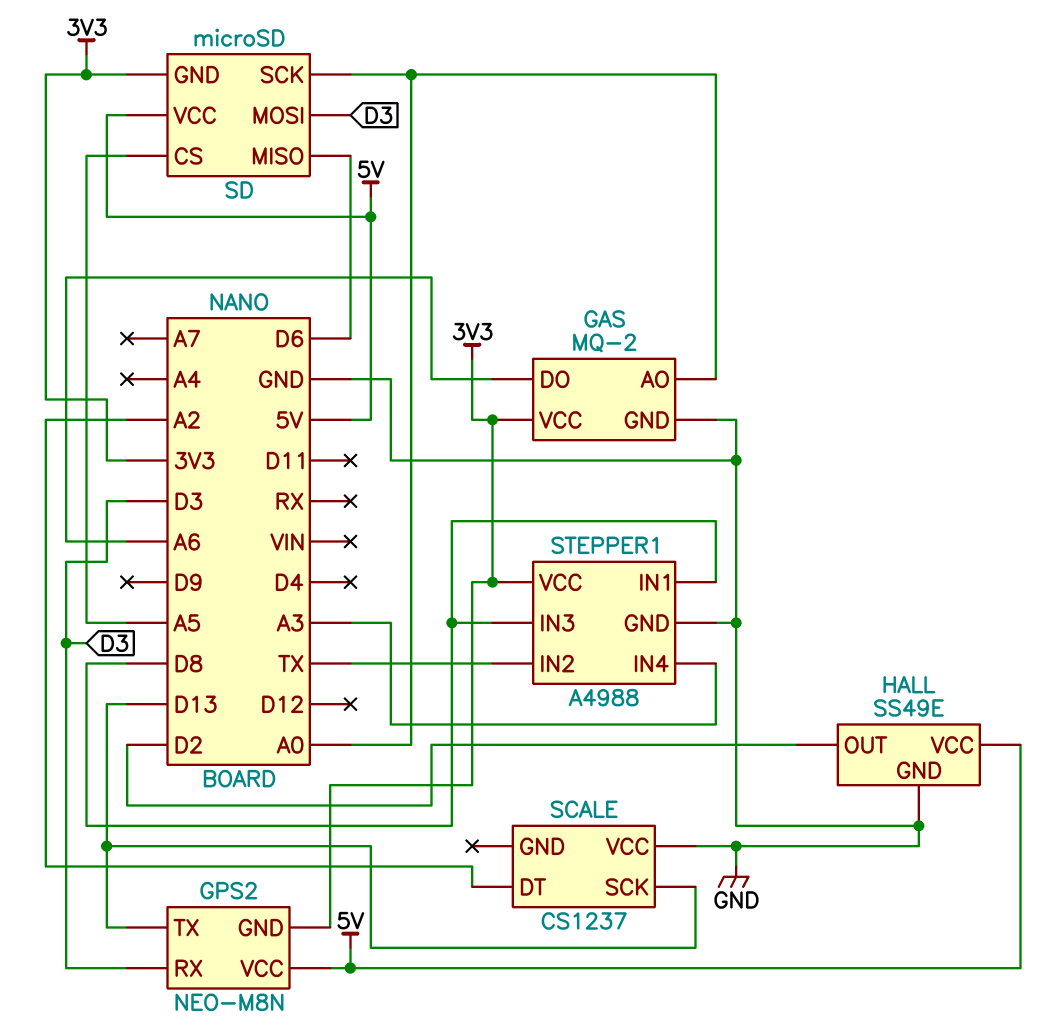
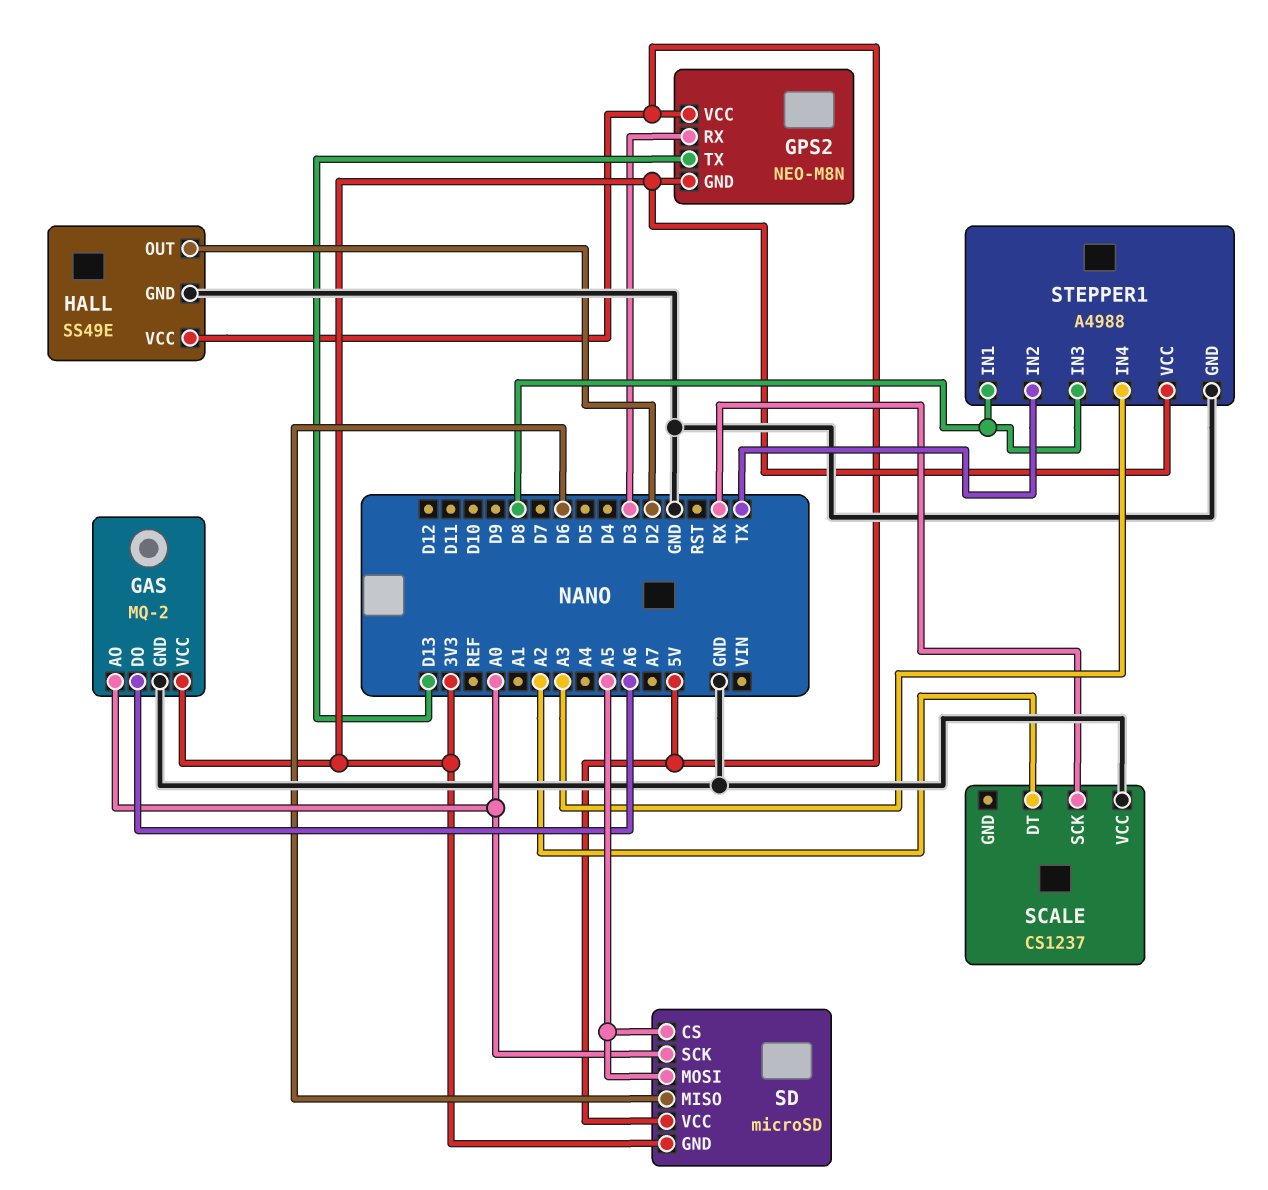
SCALE pin SCK: D13 -> RX
SD pin MOSI: D3 -> A5

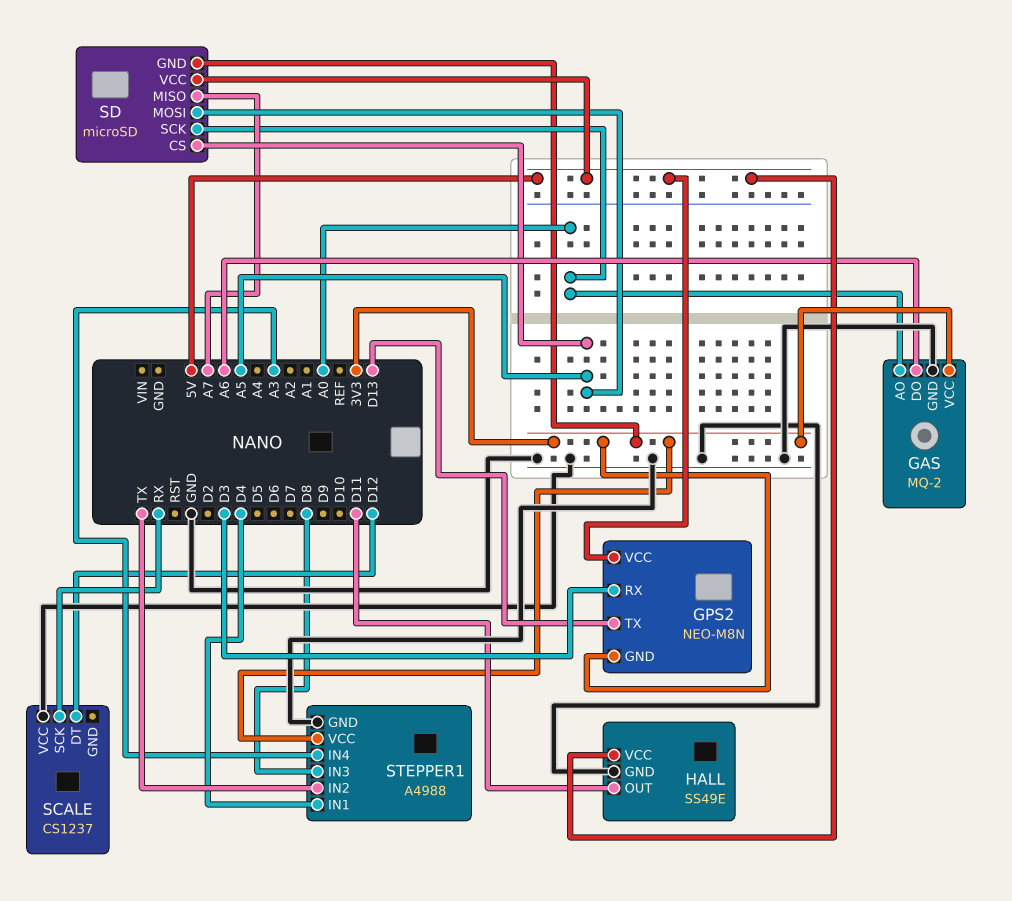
HALL pin OUT: D2 -> D11
SCALE pin DT: A2 -> D12
SD pin MISO: D6 -> A7
STEPPER1 pin IN1: D8 -> D4

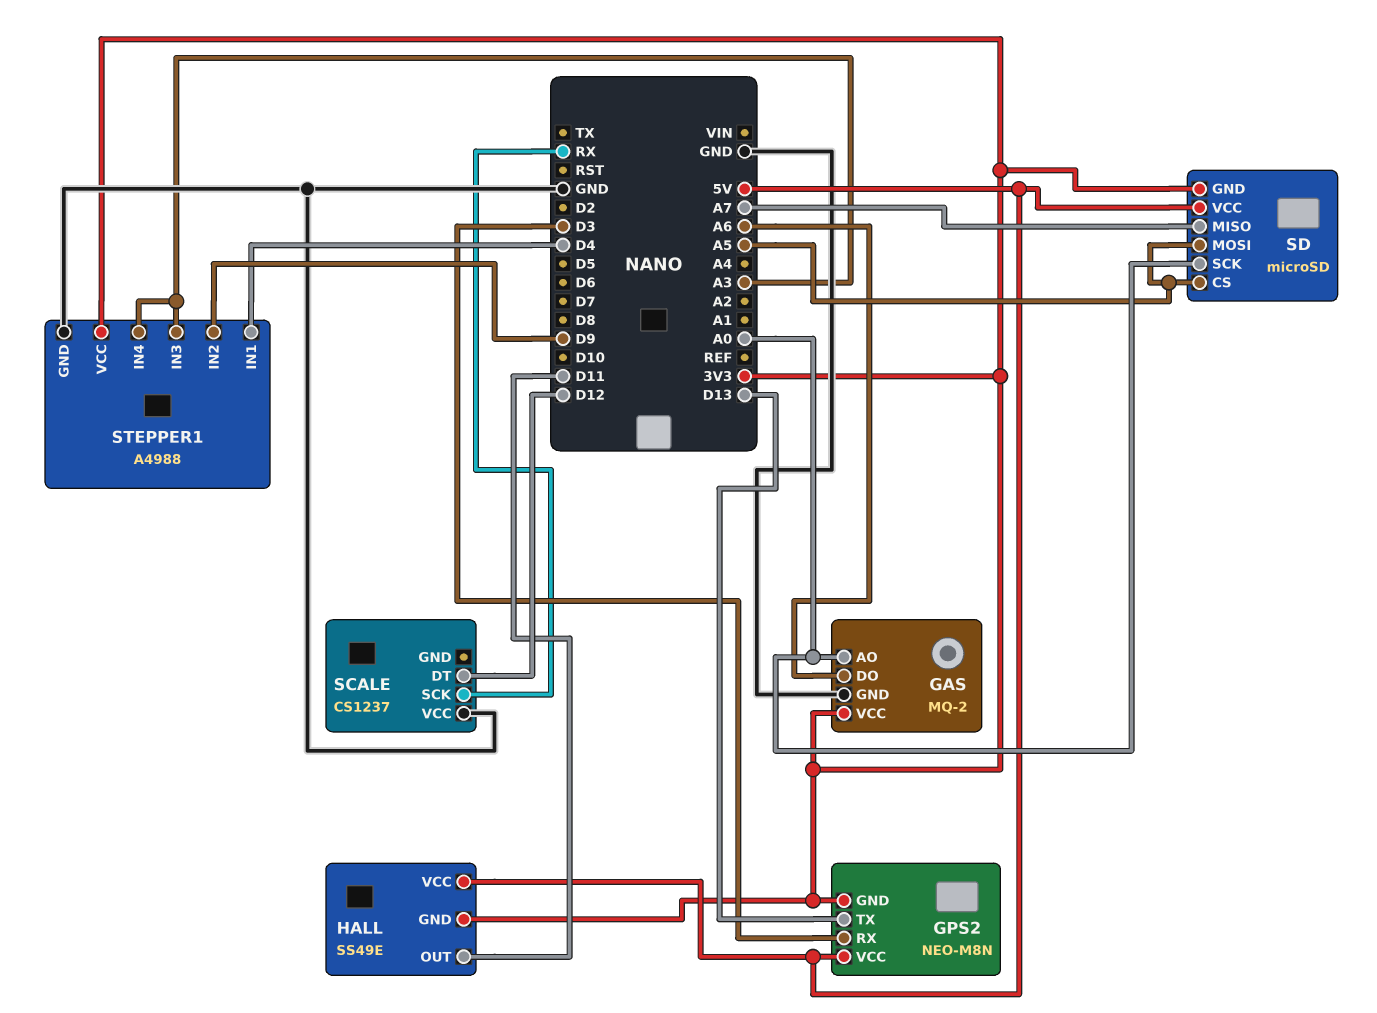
HALL pin GND: GND -> 3V3
STEPPER1 pin IN2: TX -> D9
STEPPER1 pin IN3: D8 -> A3

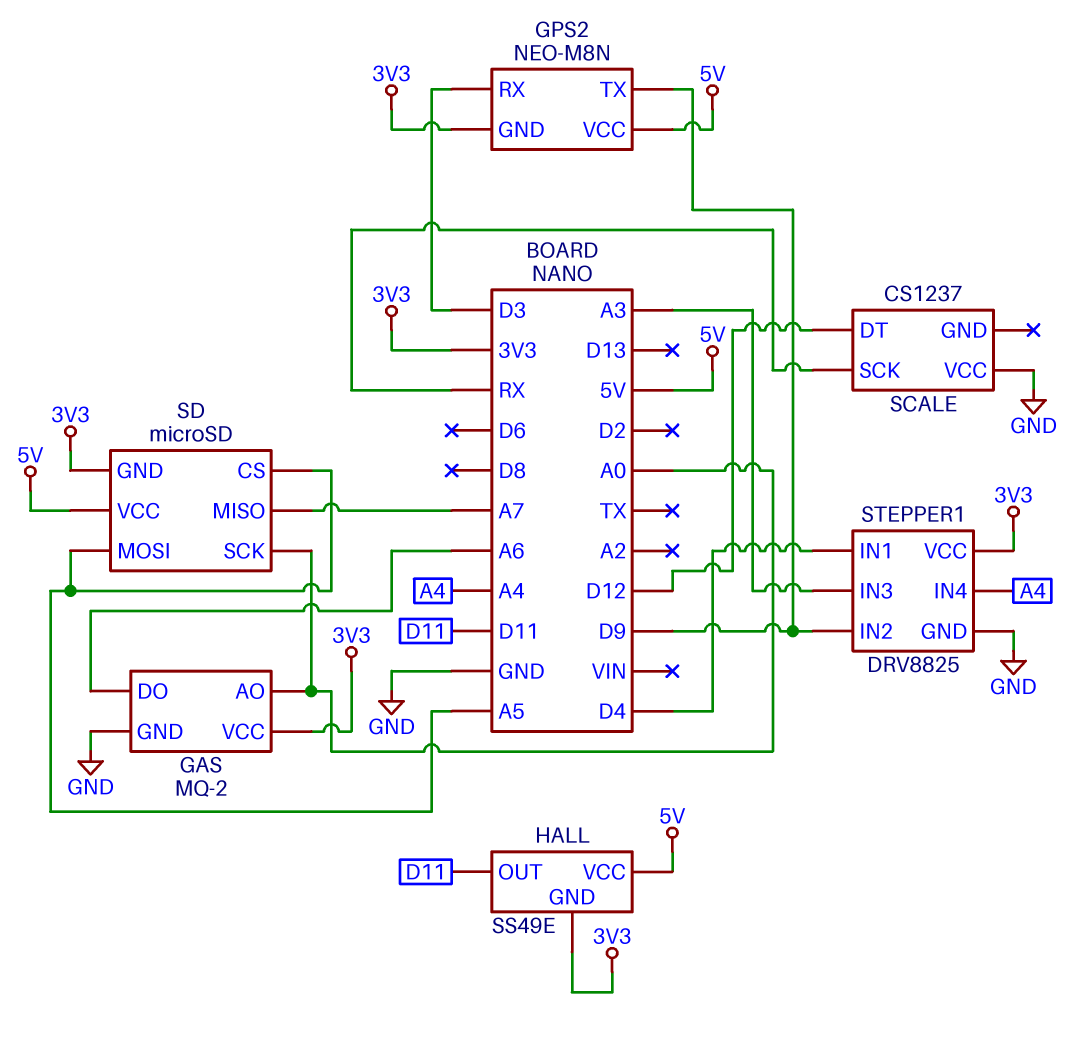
GPS2 pin TX: D13 -> D9
STEPPER1: A4988 -> DRV8825
STEPPER1 pin IN4: A3 -> A4

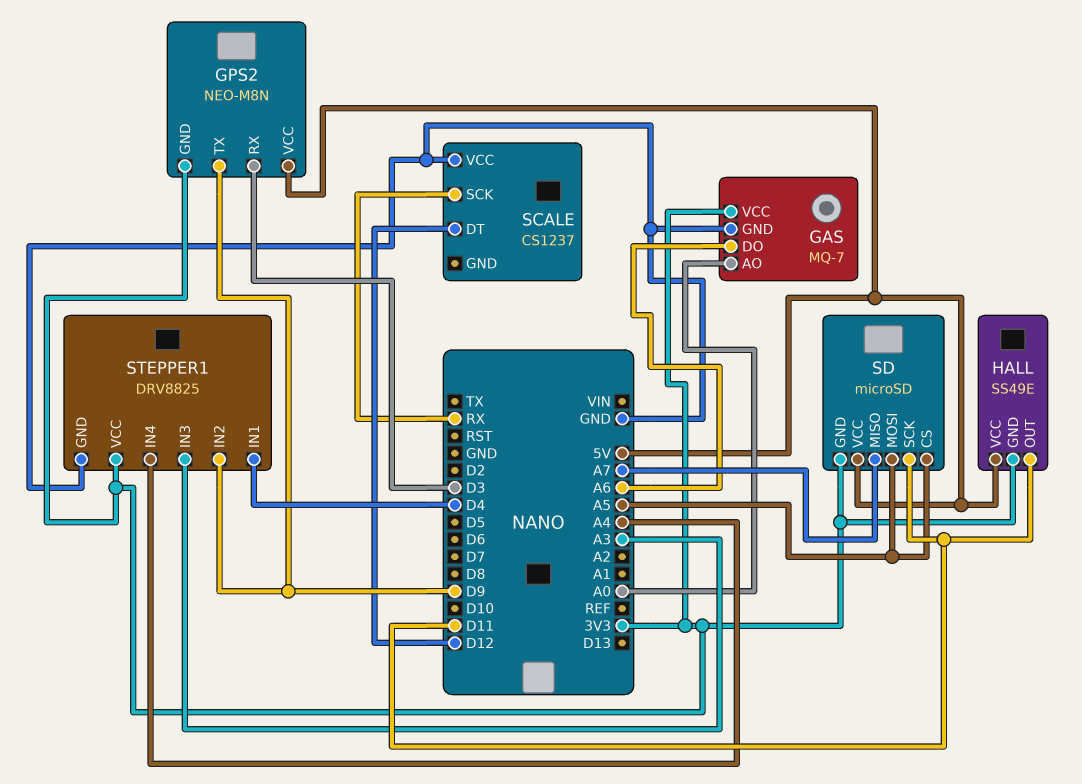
GAS: MQ-2 -> MQ-7
SD pin SCK: A0 -> D11

